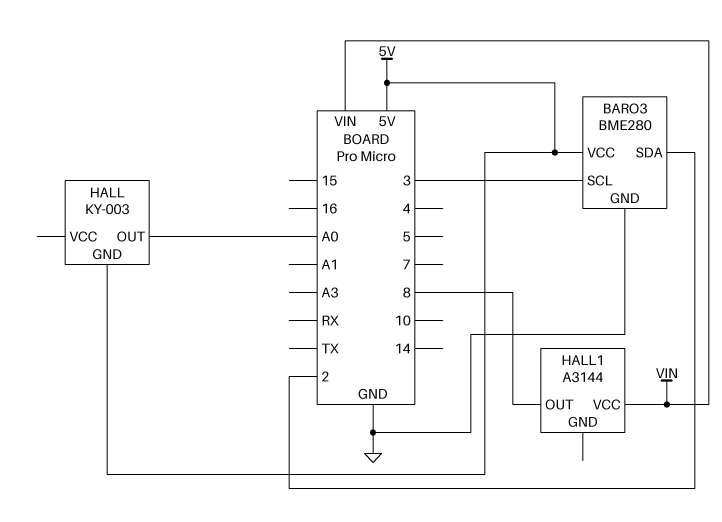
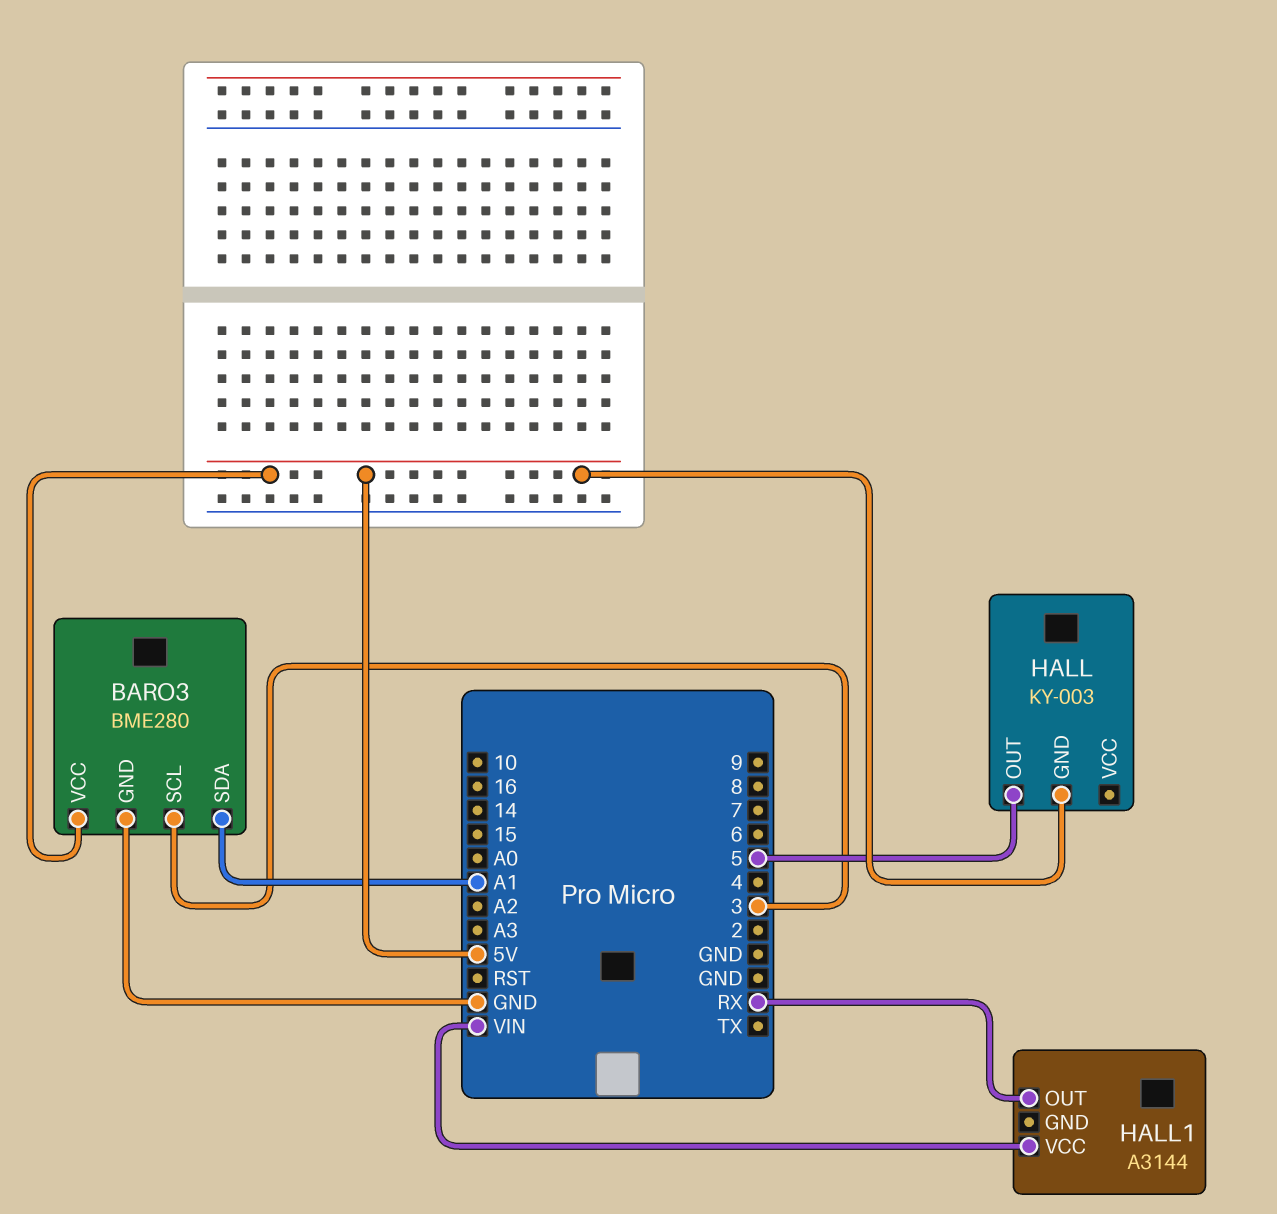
BARO3 pin SDA: 2 -> A1
HALL pin OUT: A0 -> 5
HALL1 pin OUT: 8 -> RX

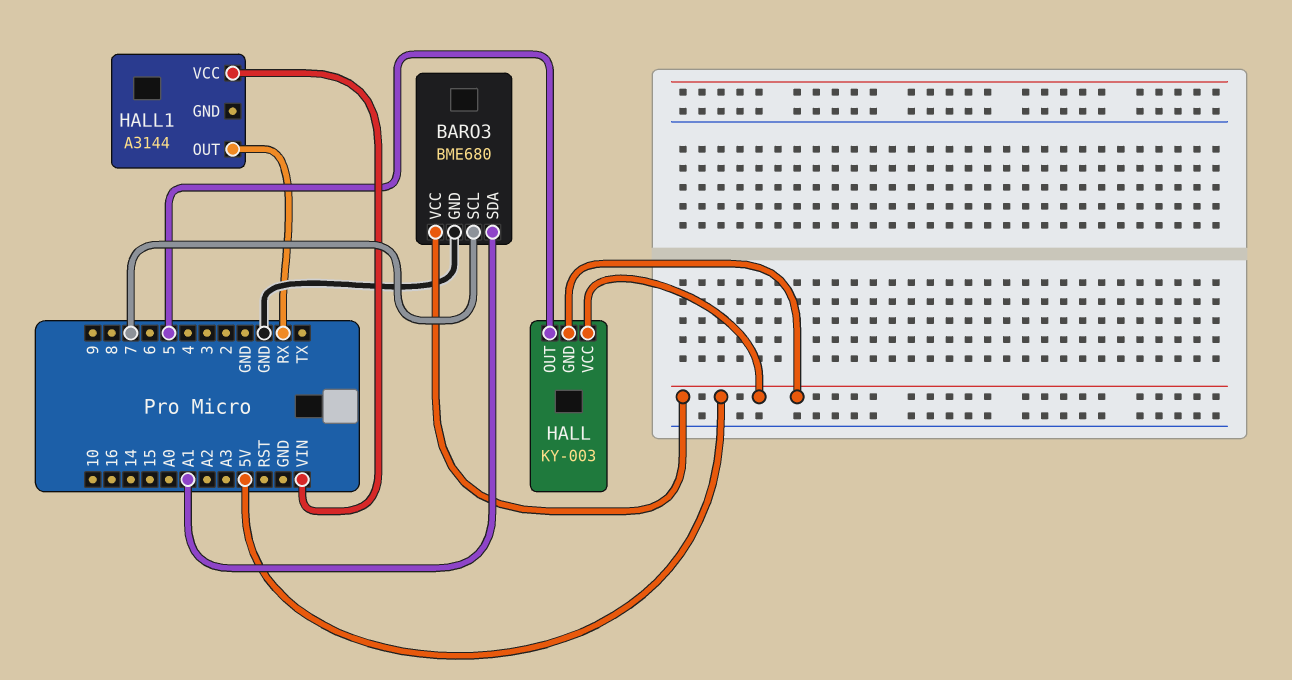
BARO3: BME280 -> BME680
BARO3 pin SCL: 3 -> 7
HALL pin VCC: none -> 5V

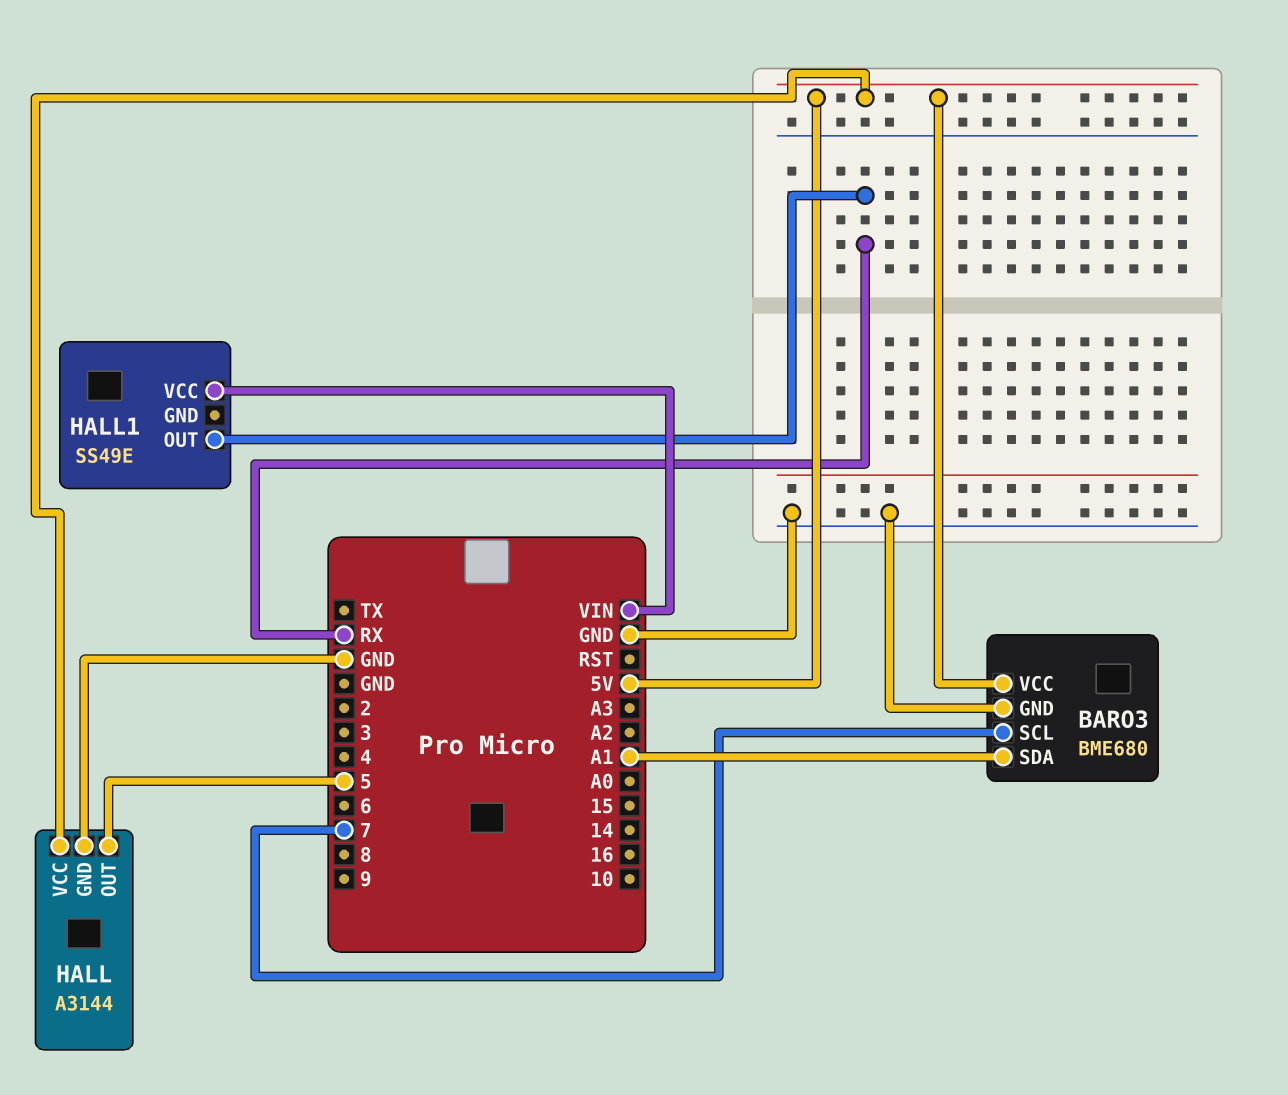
HALL: KY-003 -> A3144
HALL pin GND: 5V -> GND
HALL1: A3144 -> SS49E

